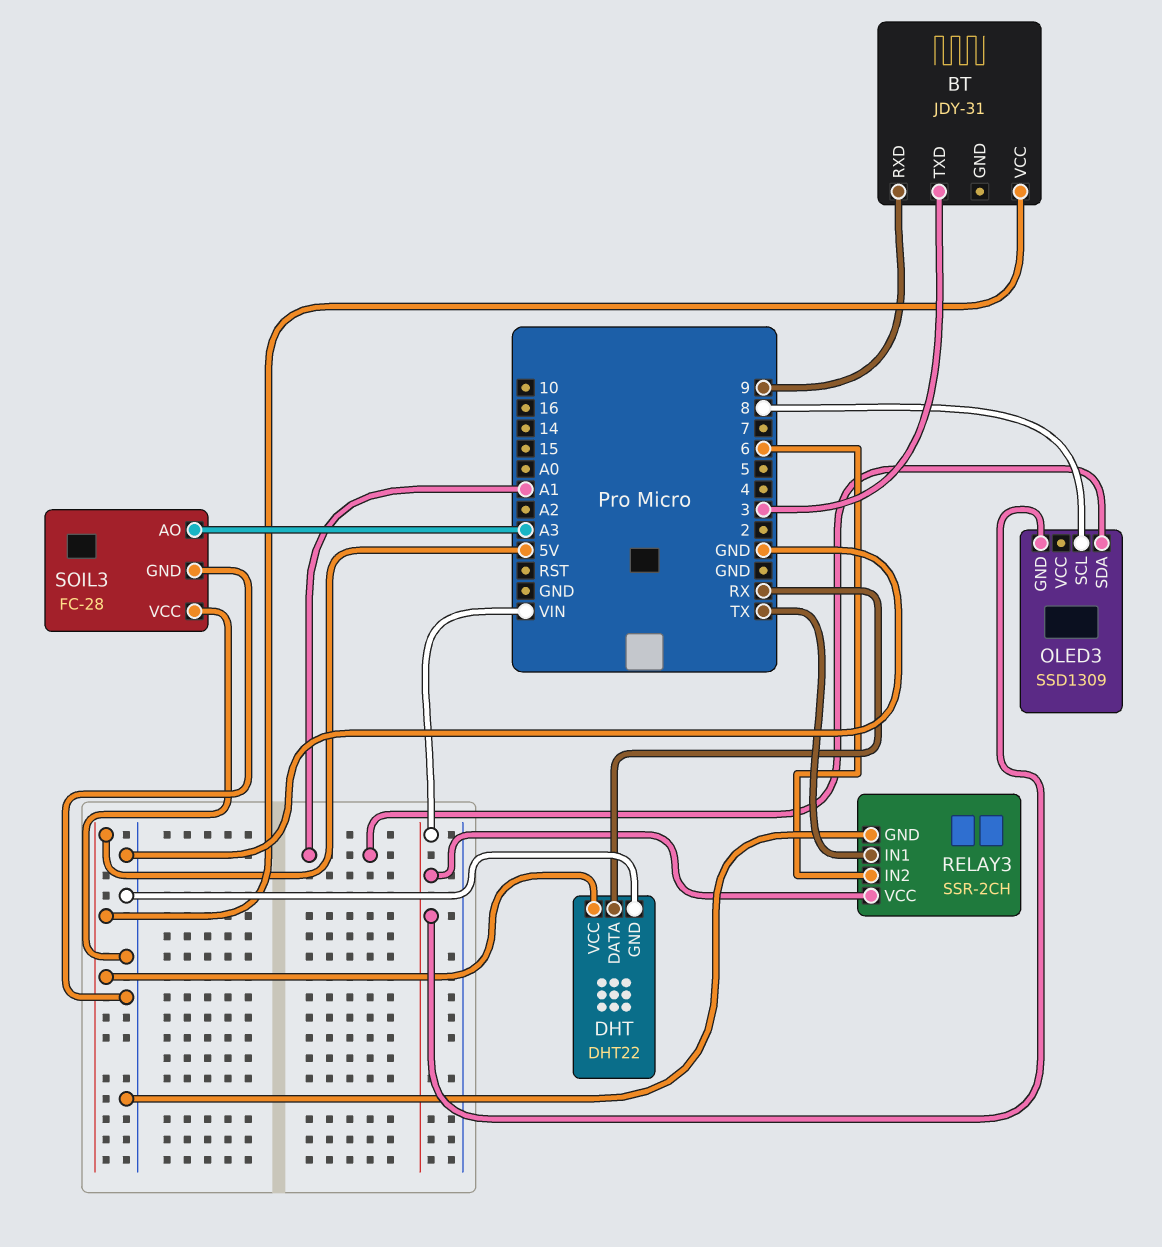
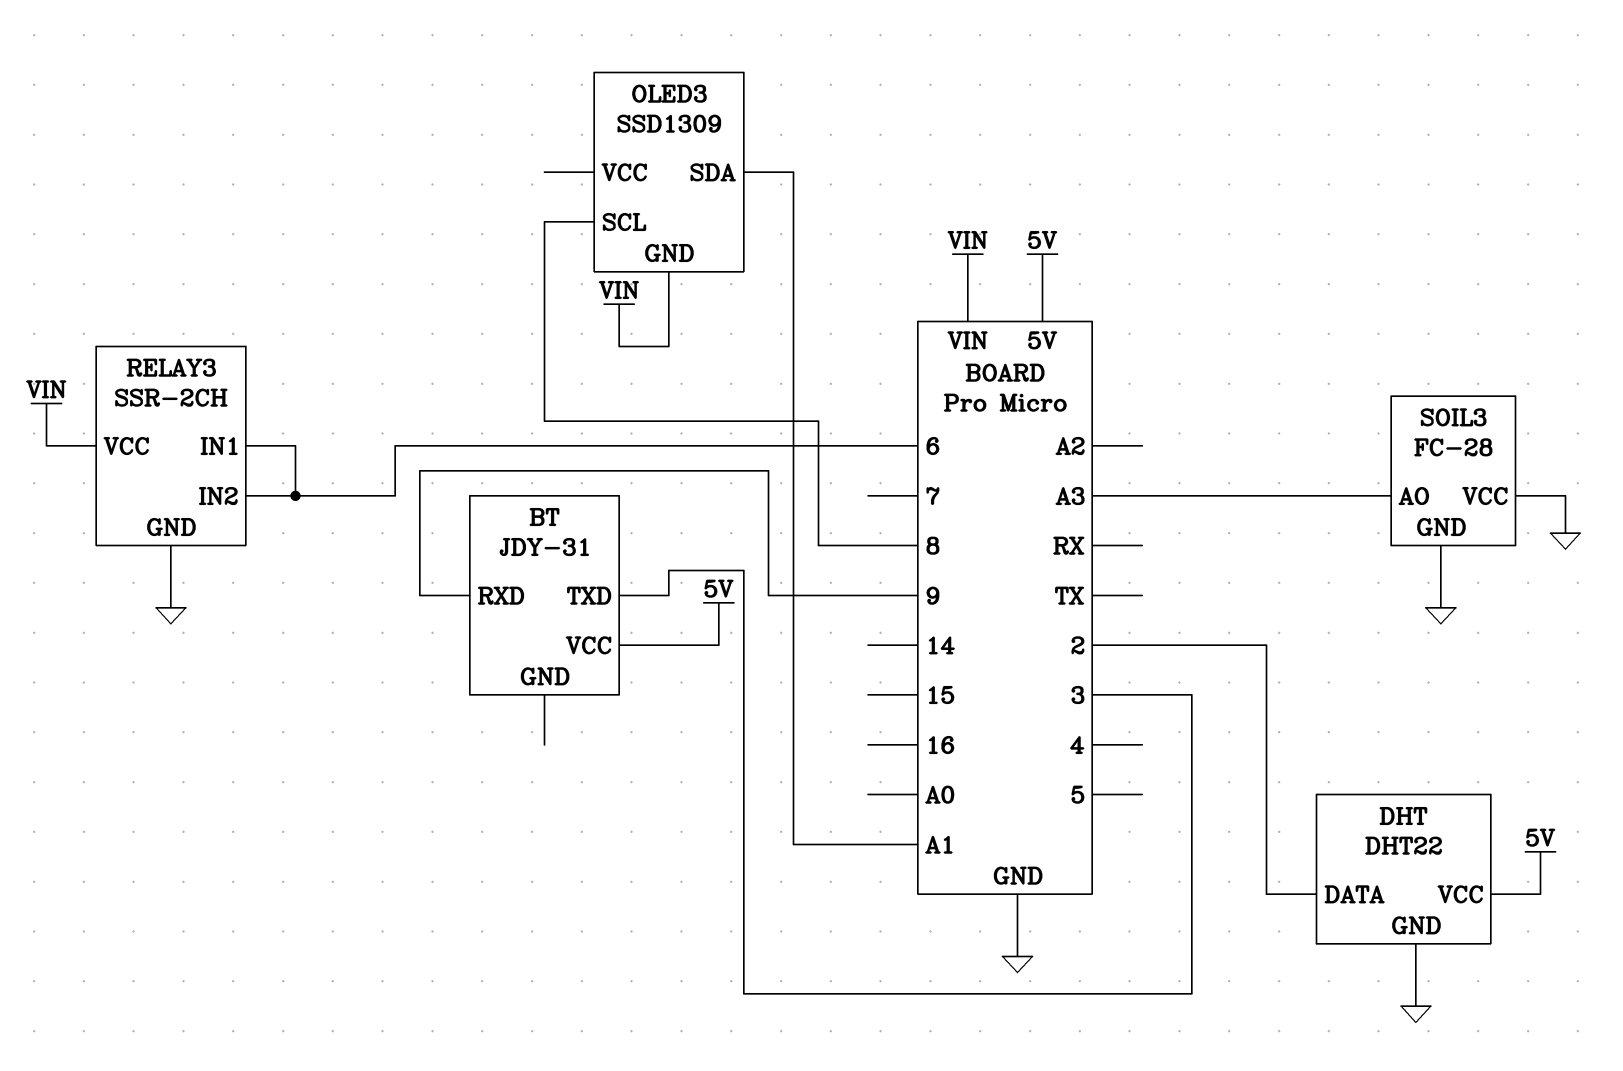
DHT pin DATA: RX -> 2
RELAY3 pin IN1: TX -> 6

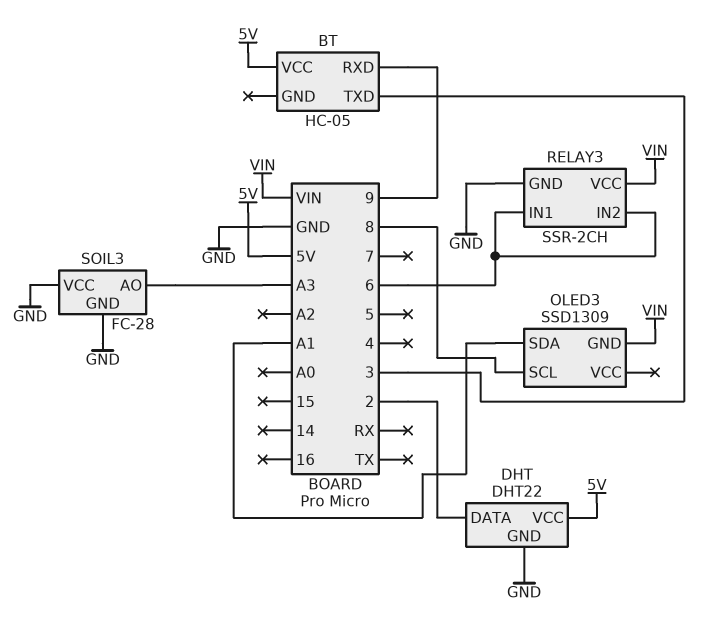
BT: JDY-31 -> HC-05

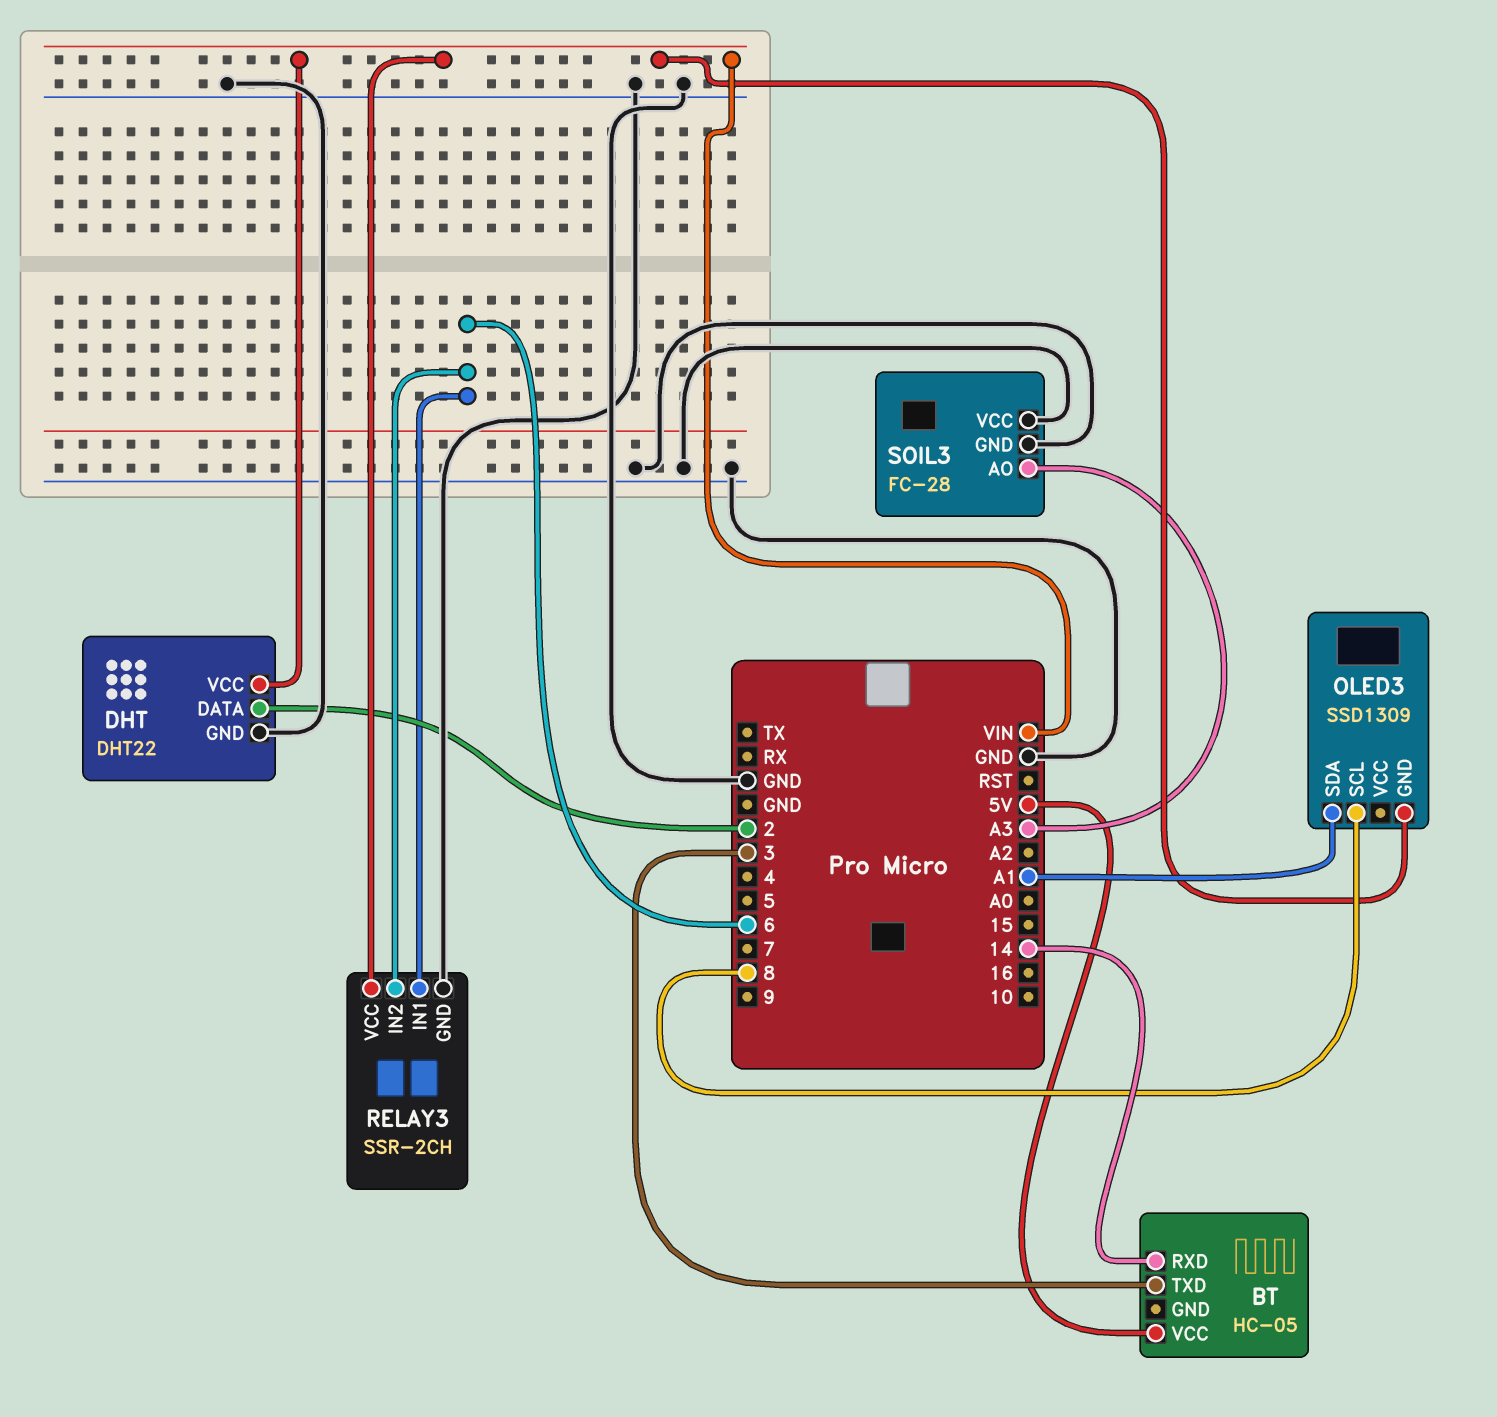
BT pin RXD: 9 -> 14
DHT pin VCC: 5V -> VIN

